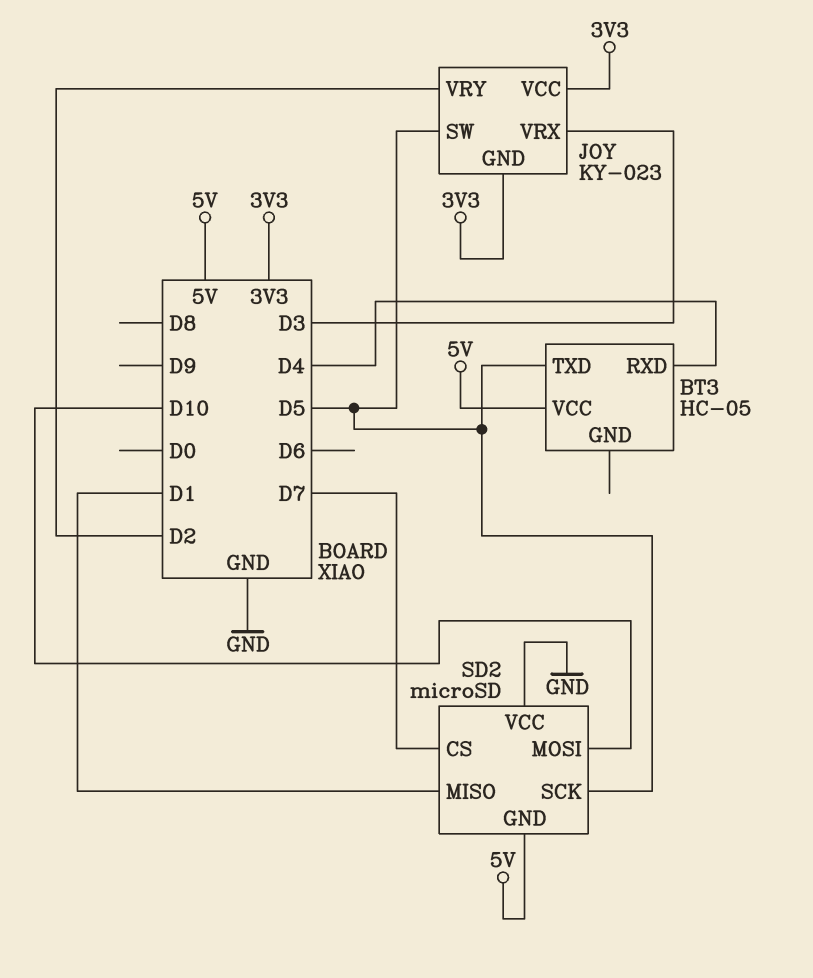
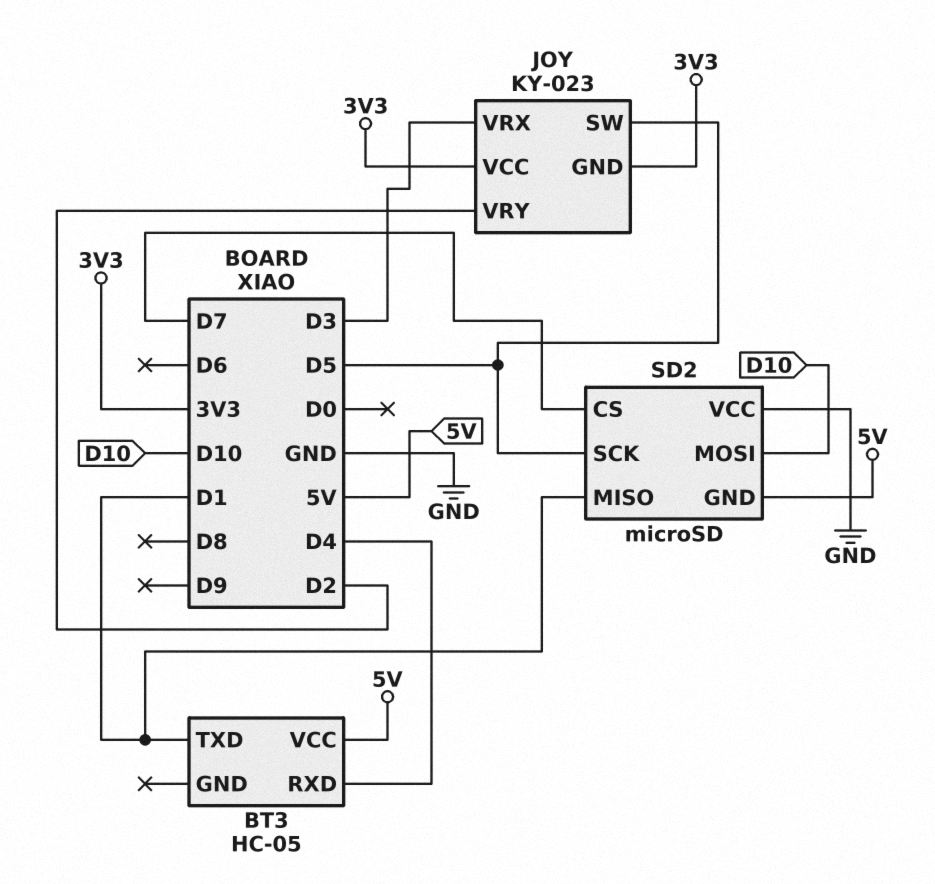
BT3 pin TXD: D5 -> D1

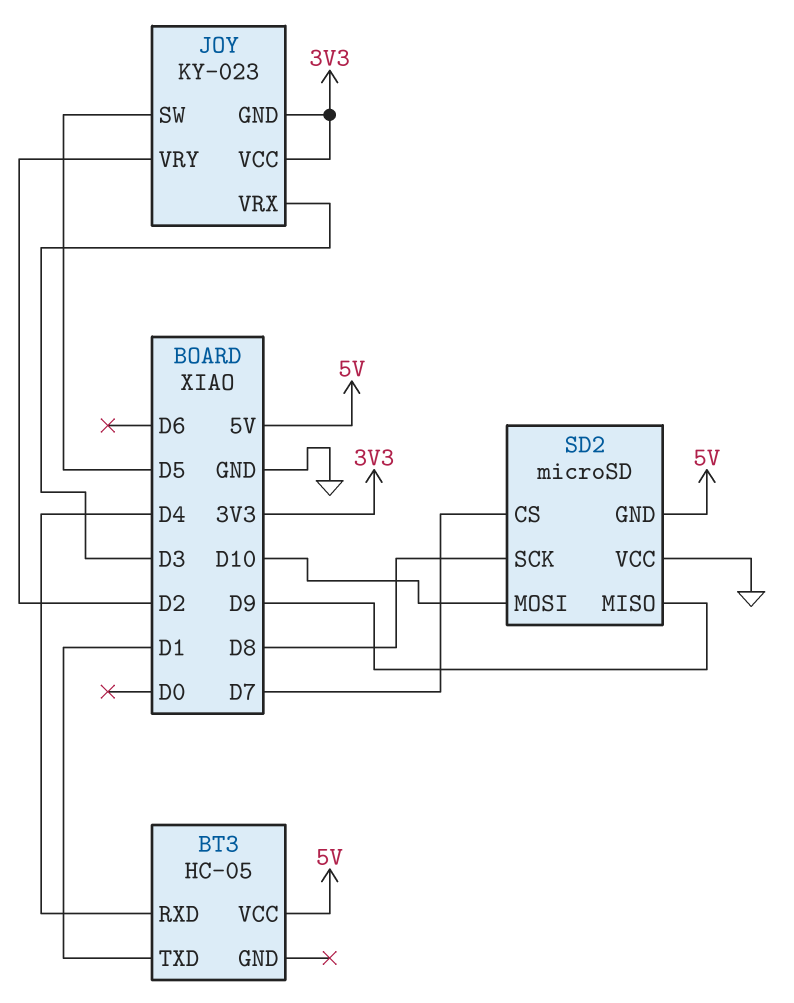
SD2 pin MISO: D1 -> D9
SD2 pin SCK: D5 -> D8

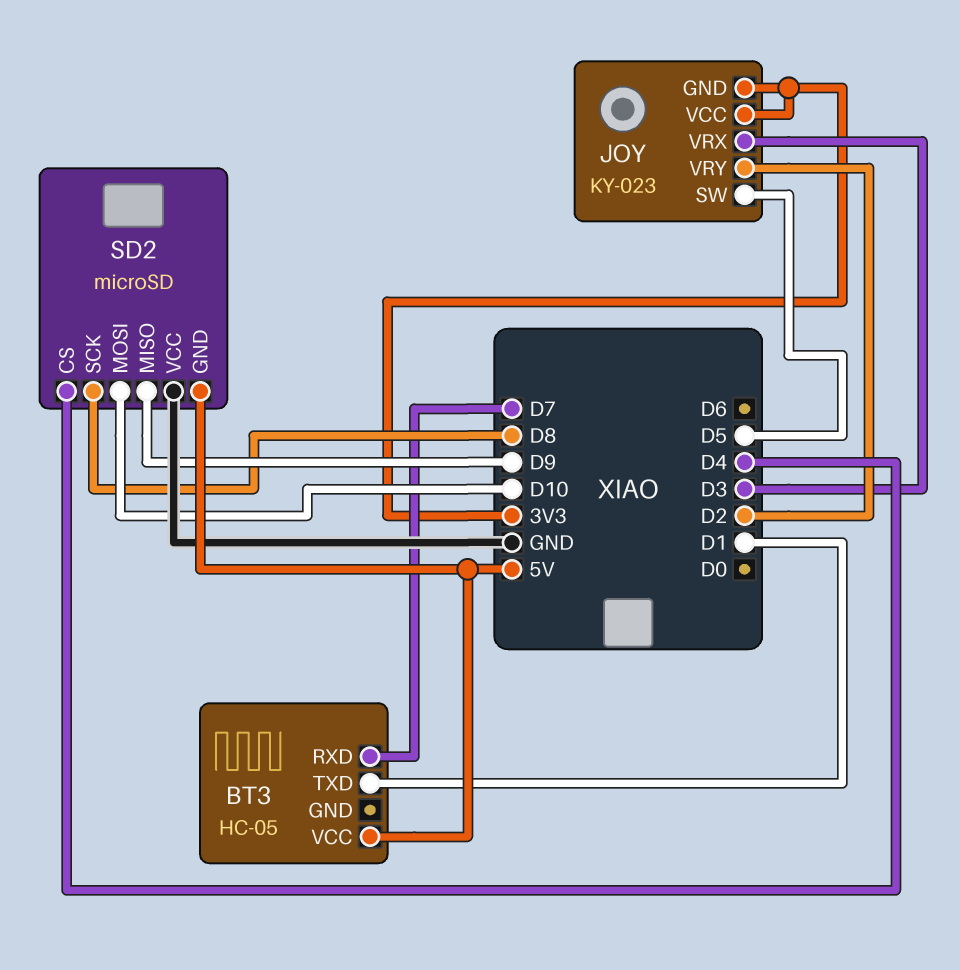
BT3 pin RXD: D4 -> D7
SD2 pin CS: D7 -> D4

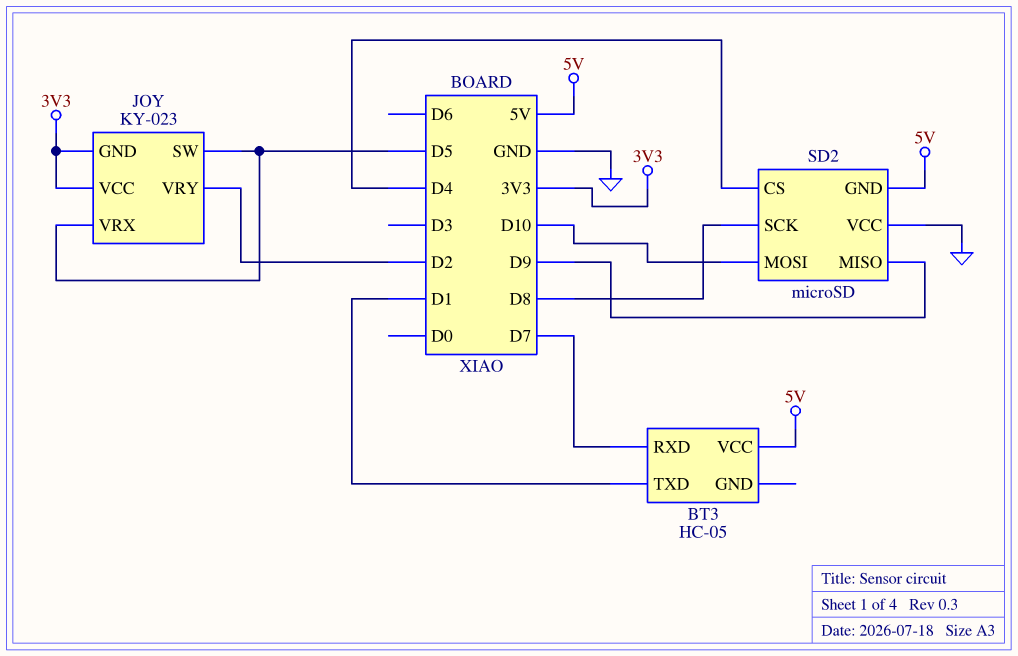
JOY pin VRX: D3 -> D5

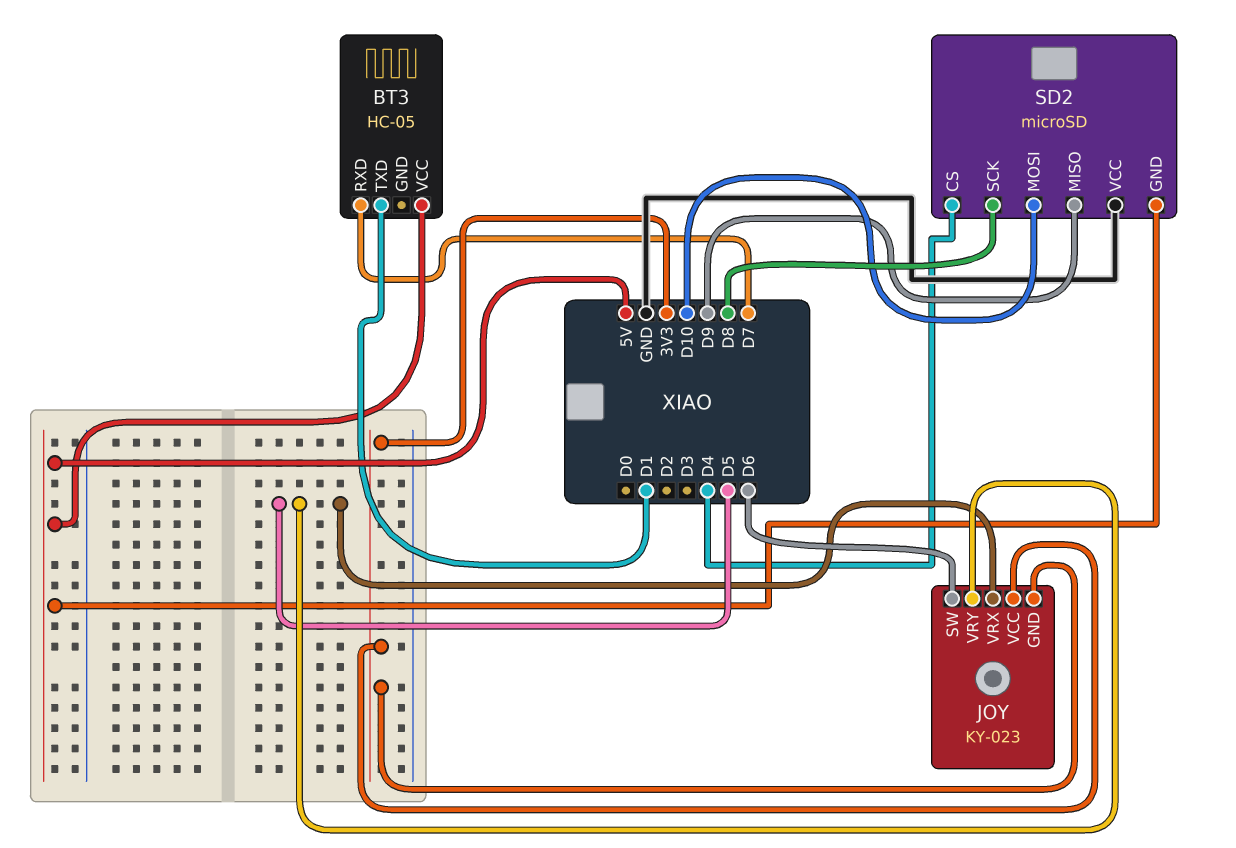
JOY pin SW: D5 -> D6
JOY pin VRY: D2 -> D5

